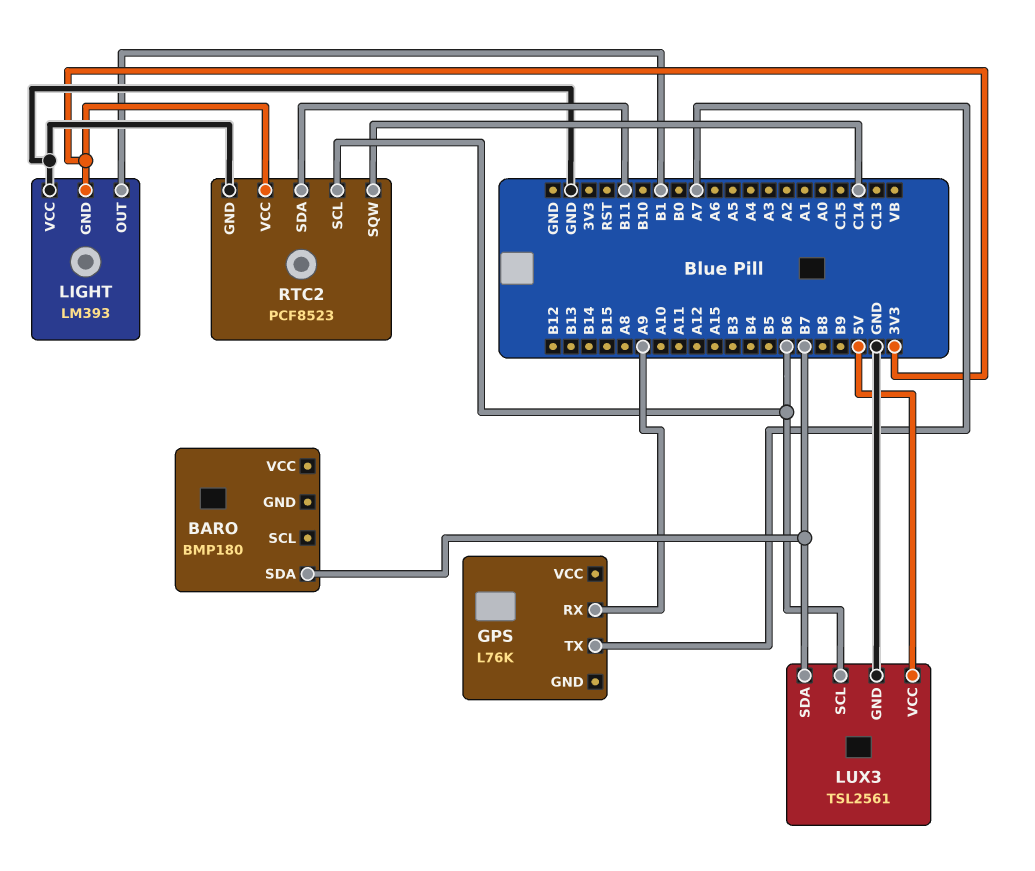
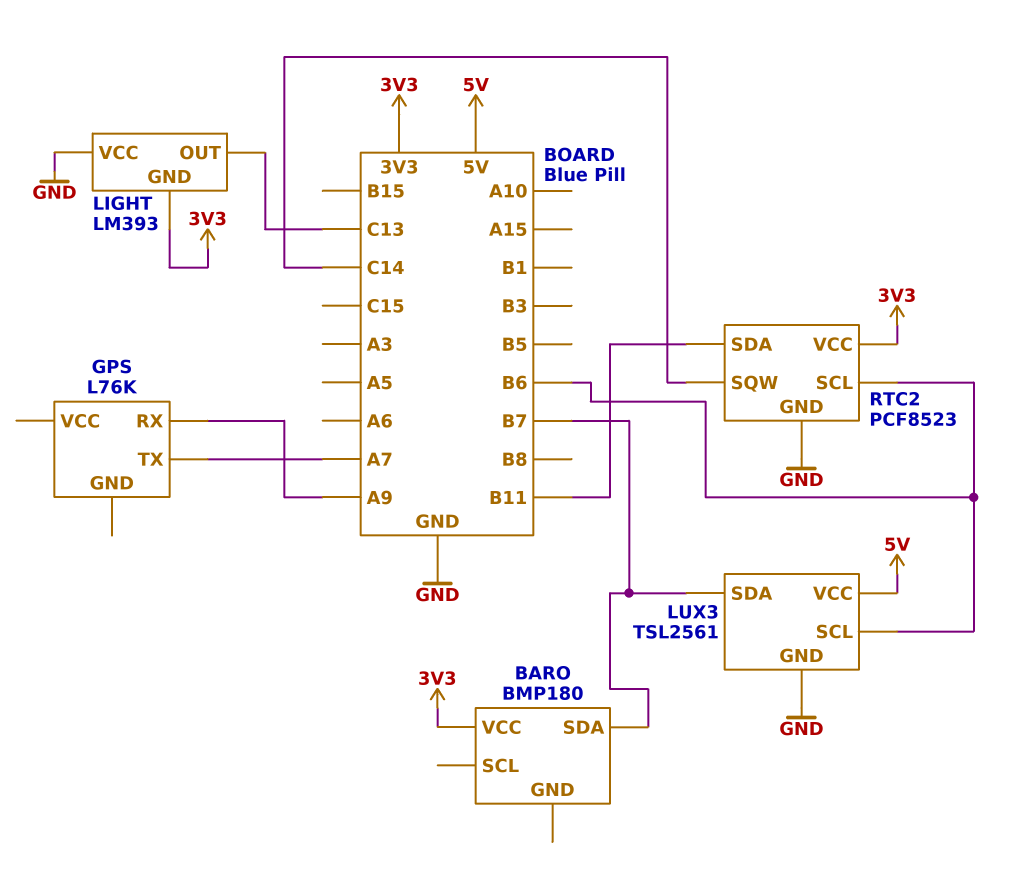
BARO pin VCC: none -> 3V3
LIGHT pin OUT: B1 -> C13

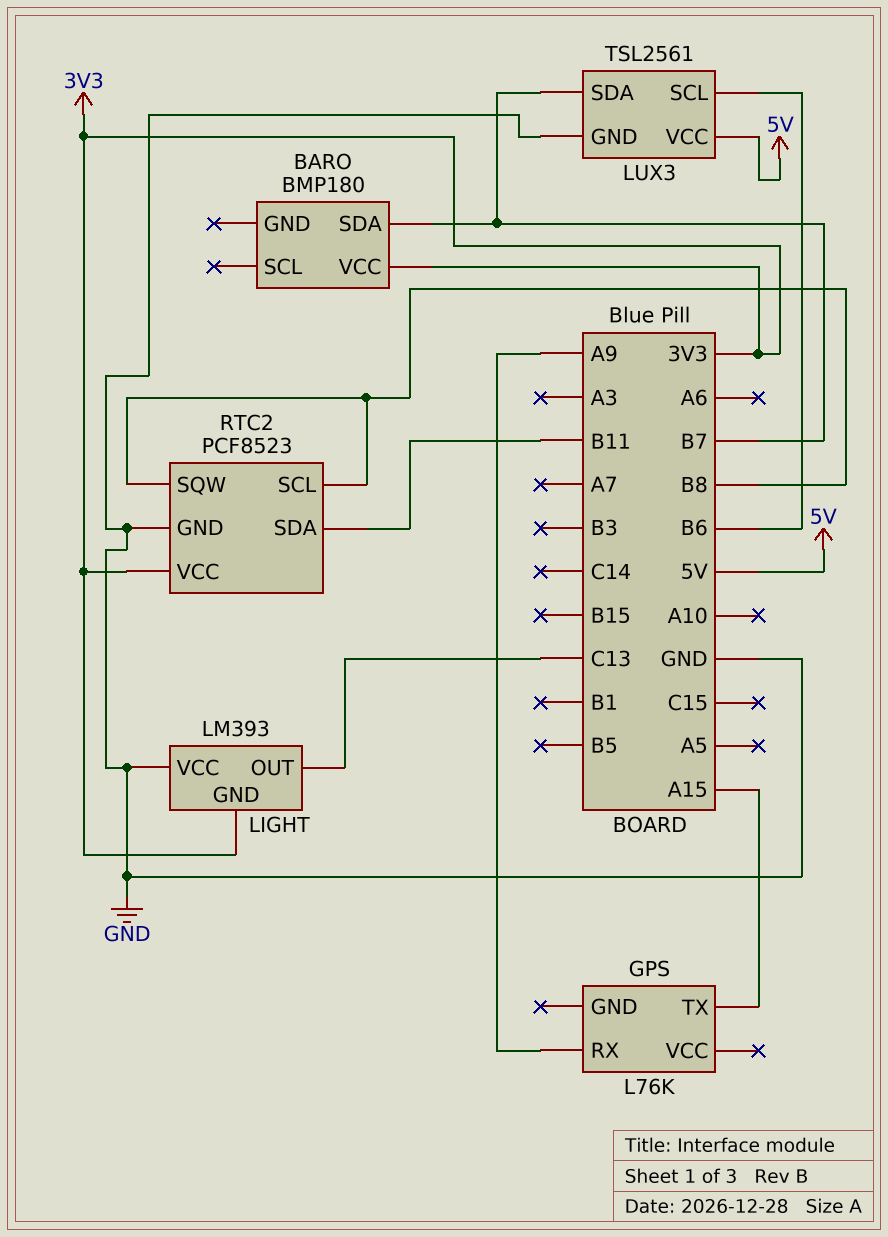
GPS pin TX: A7 -> A15
RTC2 pin SCL: B6 -> B8
RTC2 pin SQW: C14 -> B8

